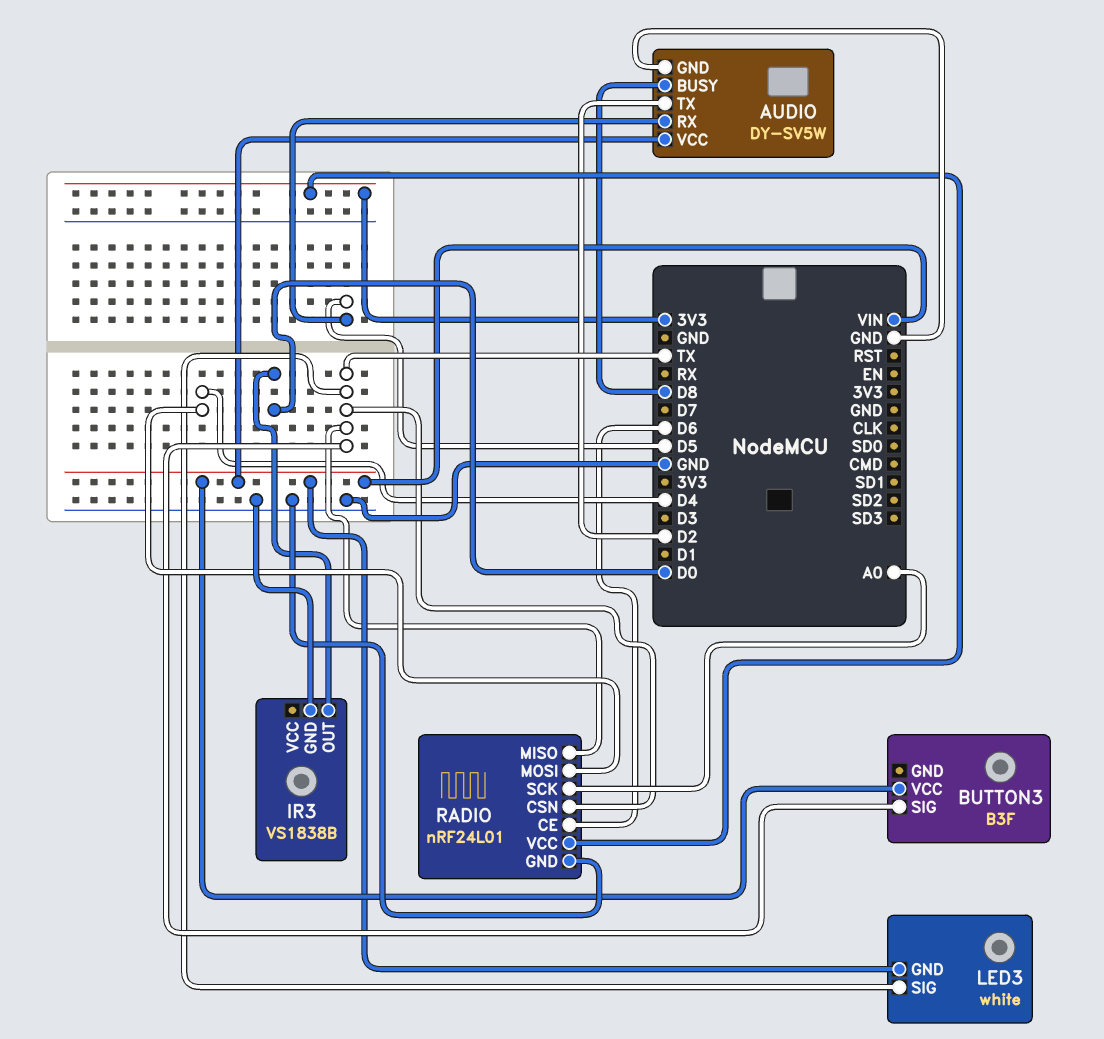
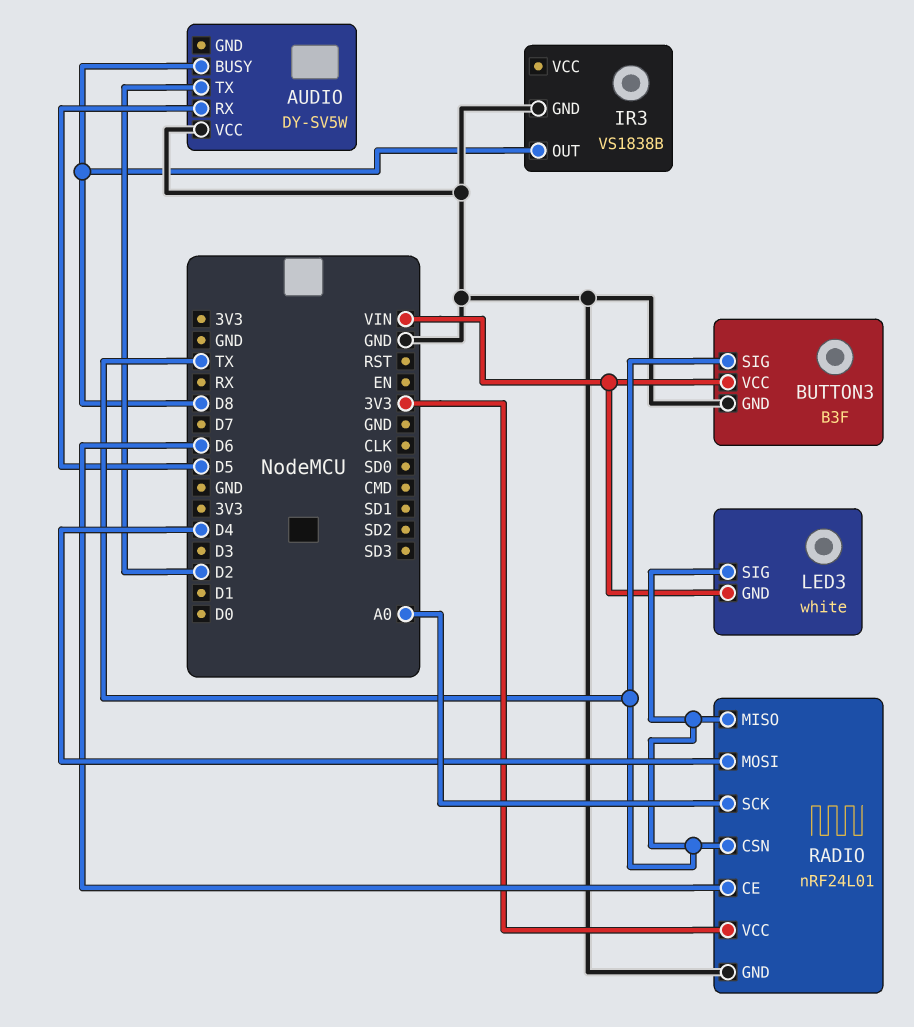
AUDIO pin GND: GND -> none
AUDIO pin VCC: VIN -> GND
BUTTON3 pin GND: none -> GND
IR3 pin OUT: D0 -> D8

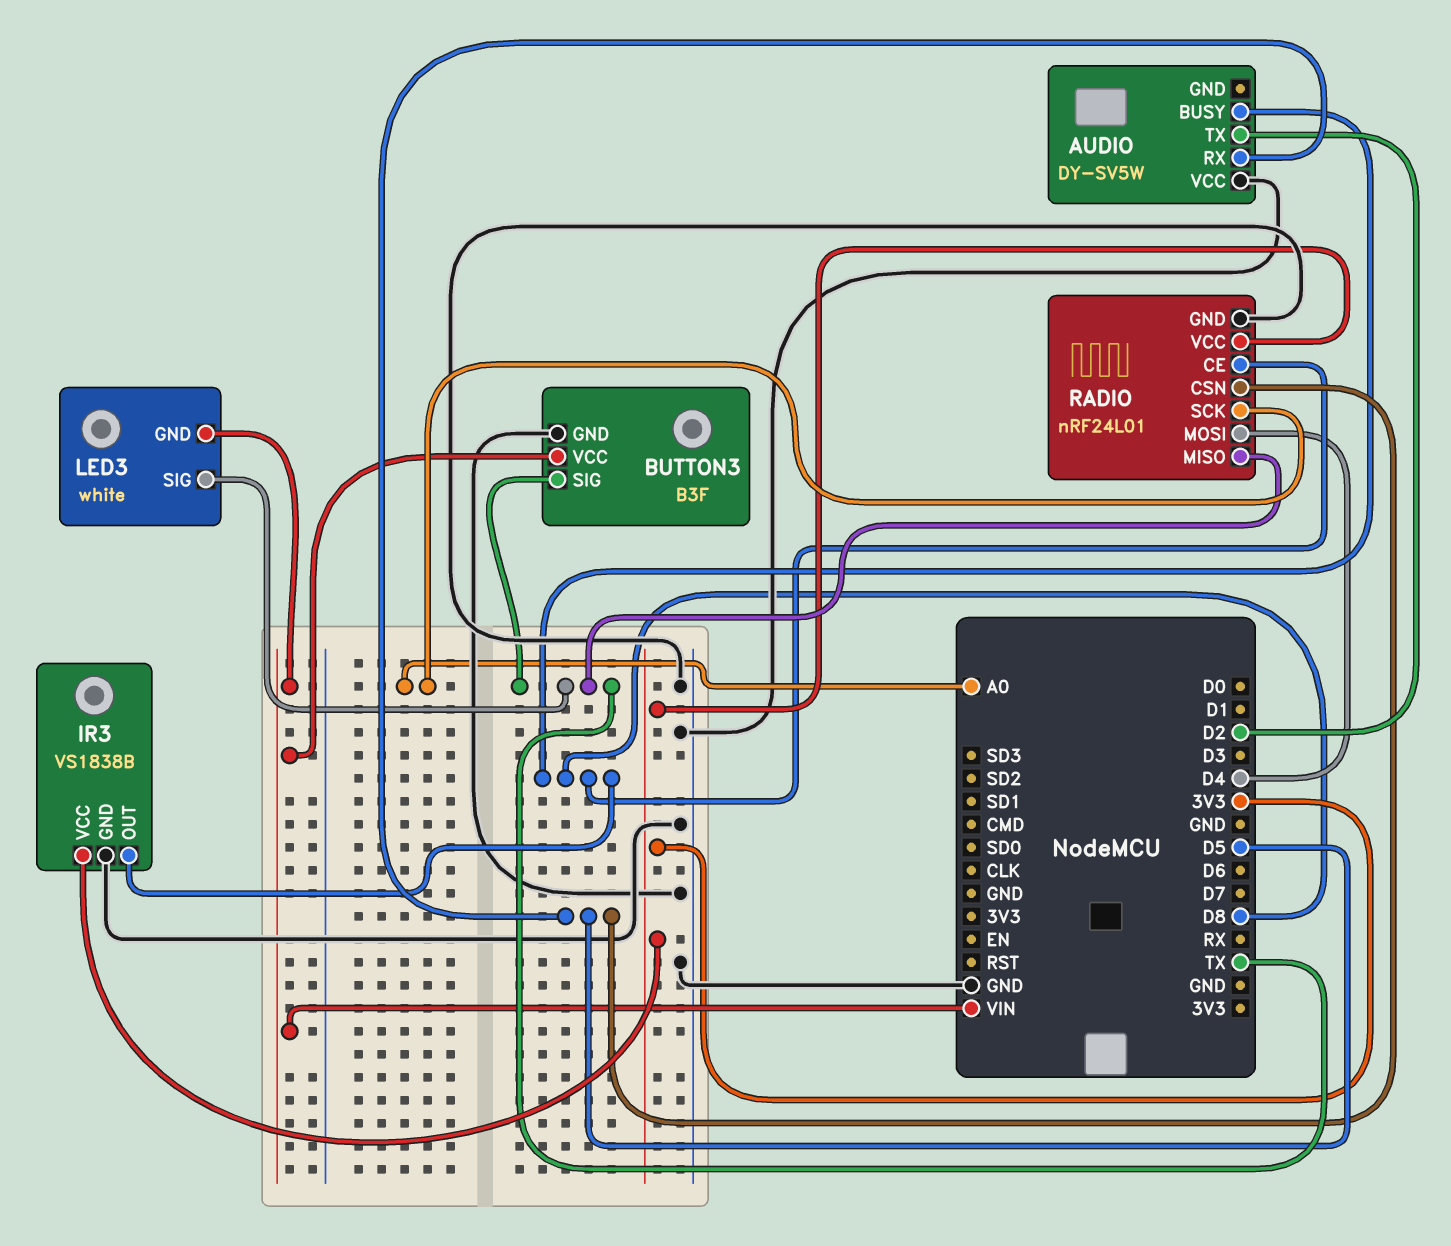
IR3 pin VCC: none -> 3V3
RADIO pin CE: D6 -> D8
RADIO pin CSN: TX -> D5

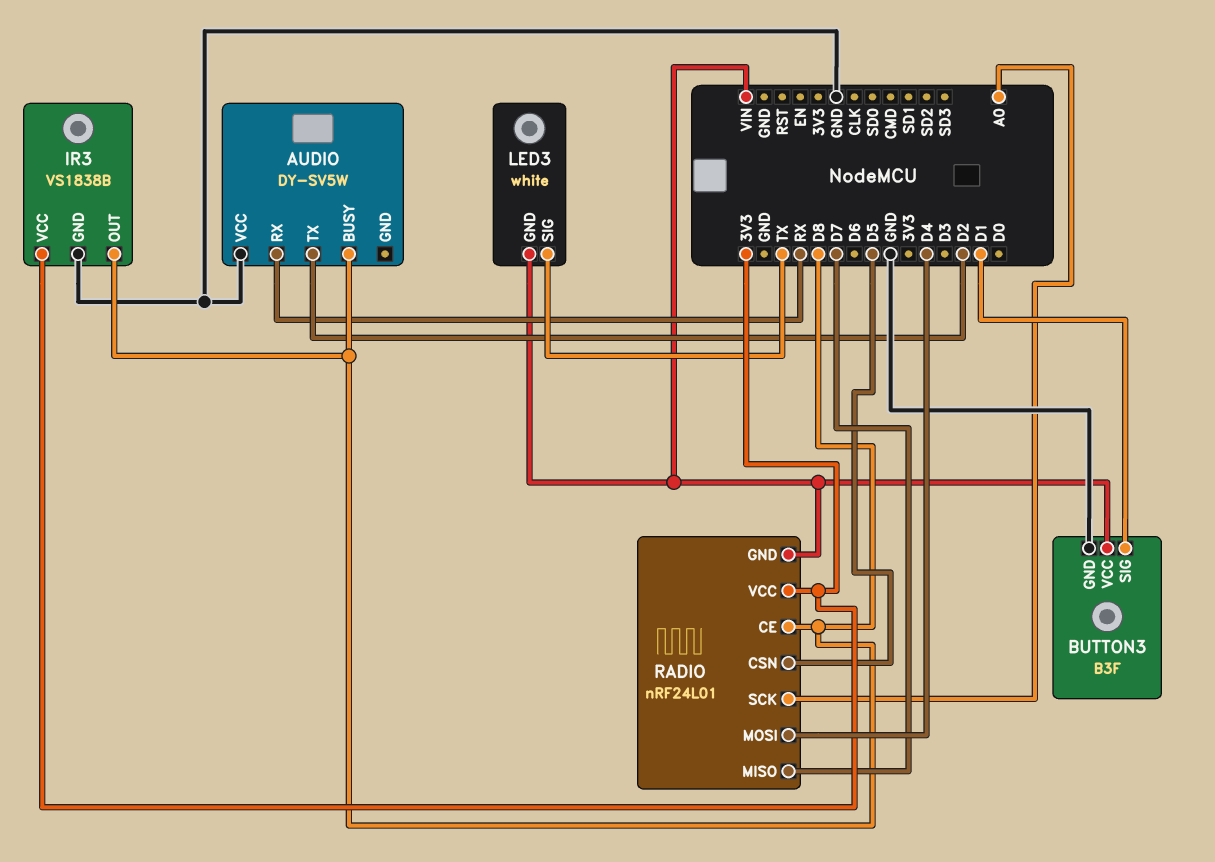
AUDIO pin RX: D5 -> RX
BUTTON3 pin SIG: TX -> D1
RADIO pin GND: GND -> VIN
RADIO pin MISO: TX -> D7

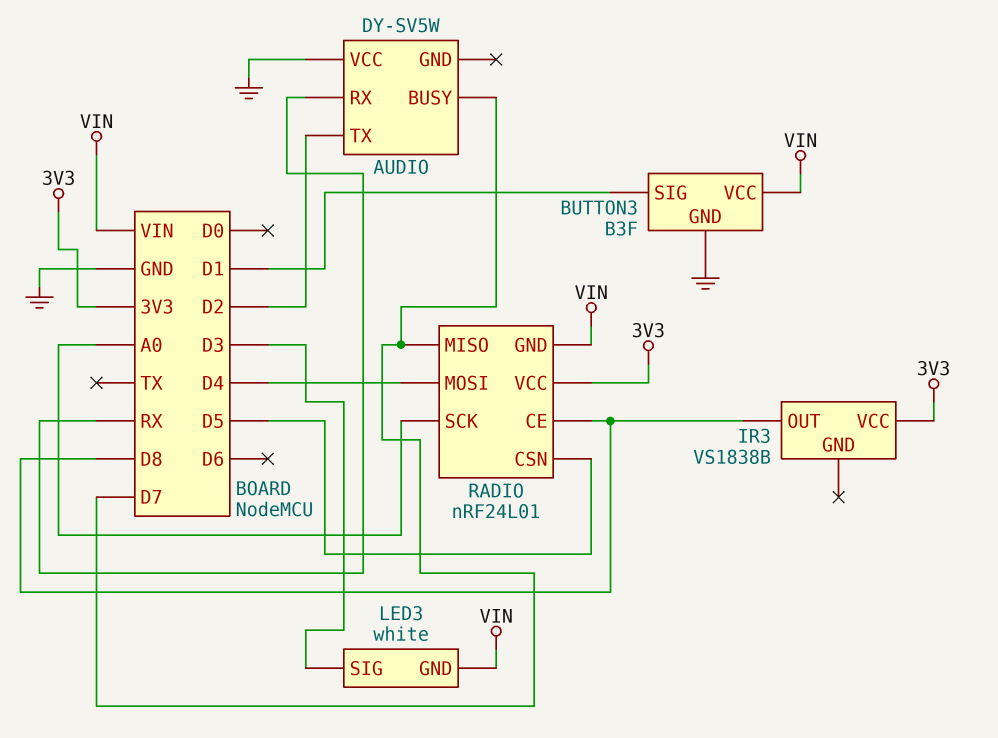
AUDIO pin BUSY: D8 -> D7
IR3 pin GND: GND -> none
LED3 pin SIG: TX -> D3

